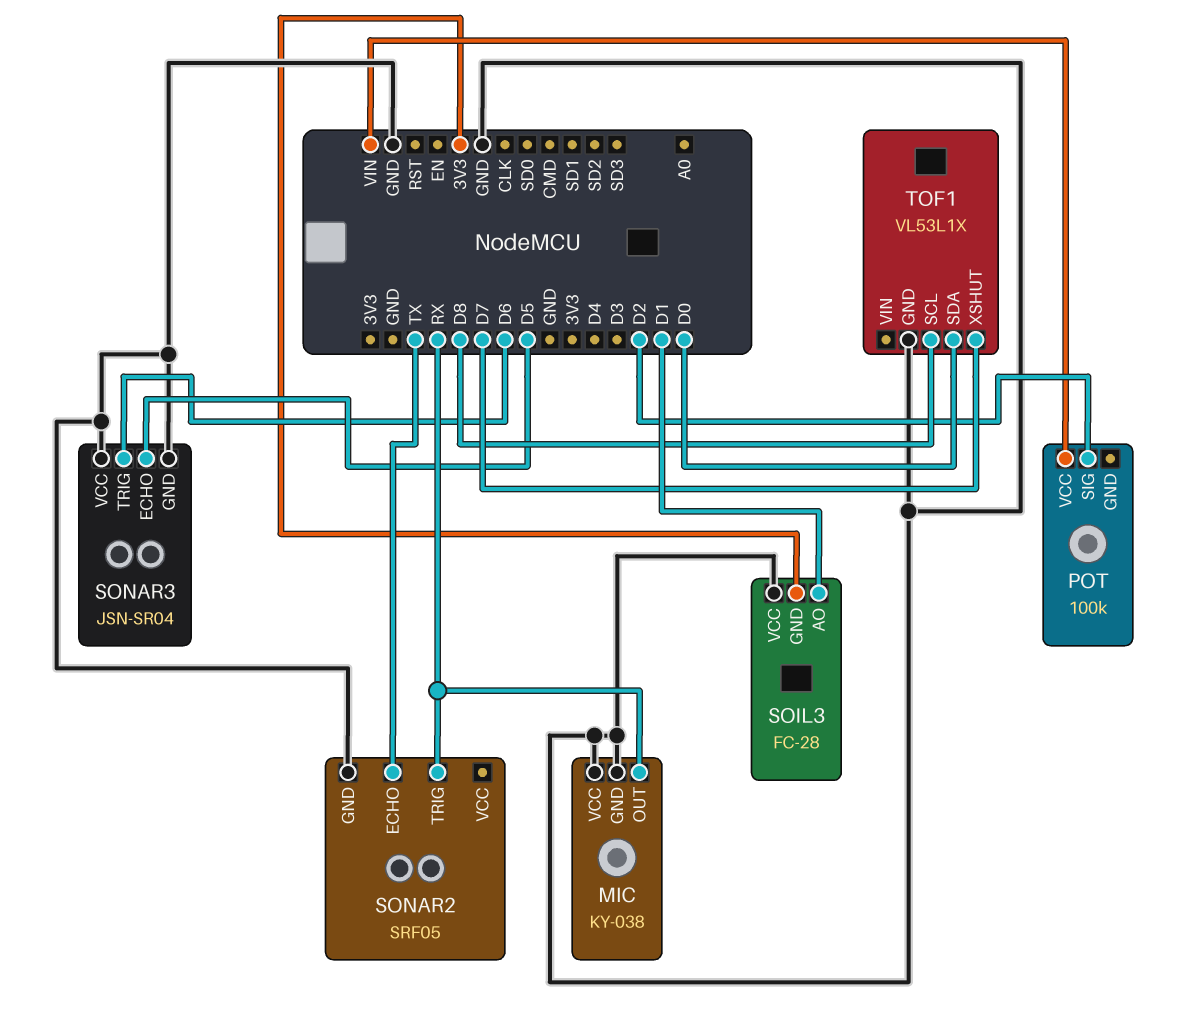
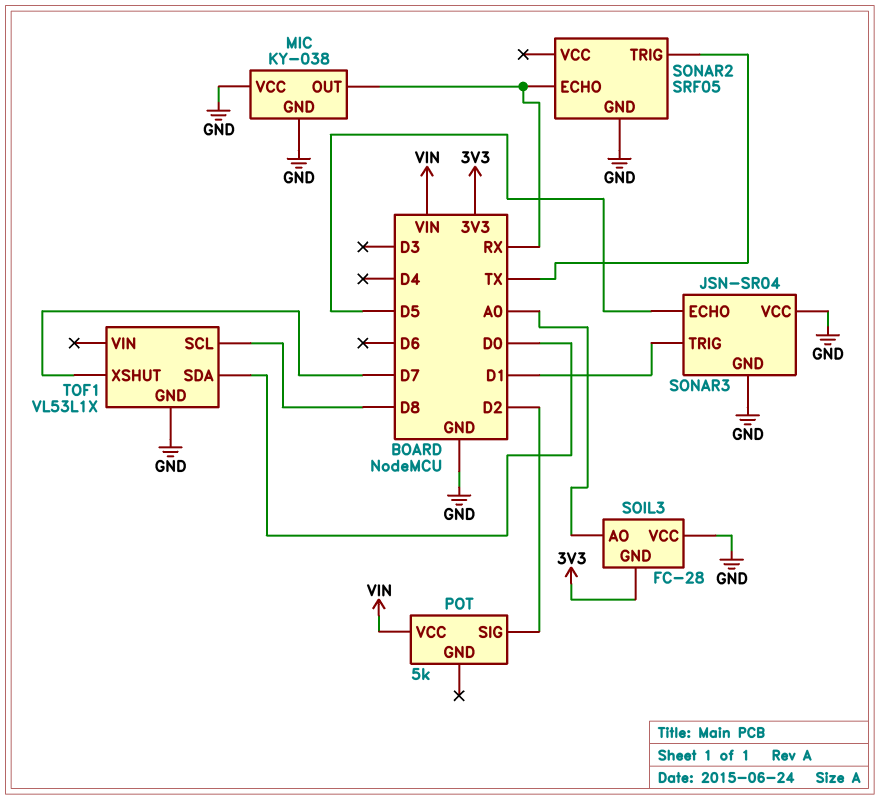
POT: 100k -> 5k
SOIL3 pin AO: D1 -> A0
SONAR2 pin ECHO: TX -> RX
SONAR2 pin TRIG: RX -> TX
SONAR3 pin TRIG: D6 -> D1

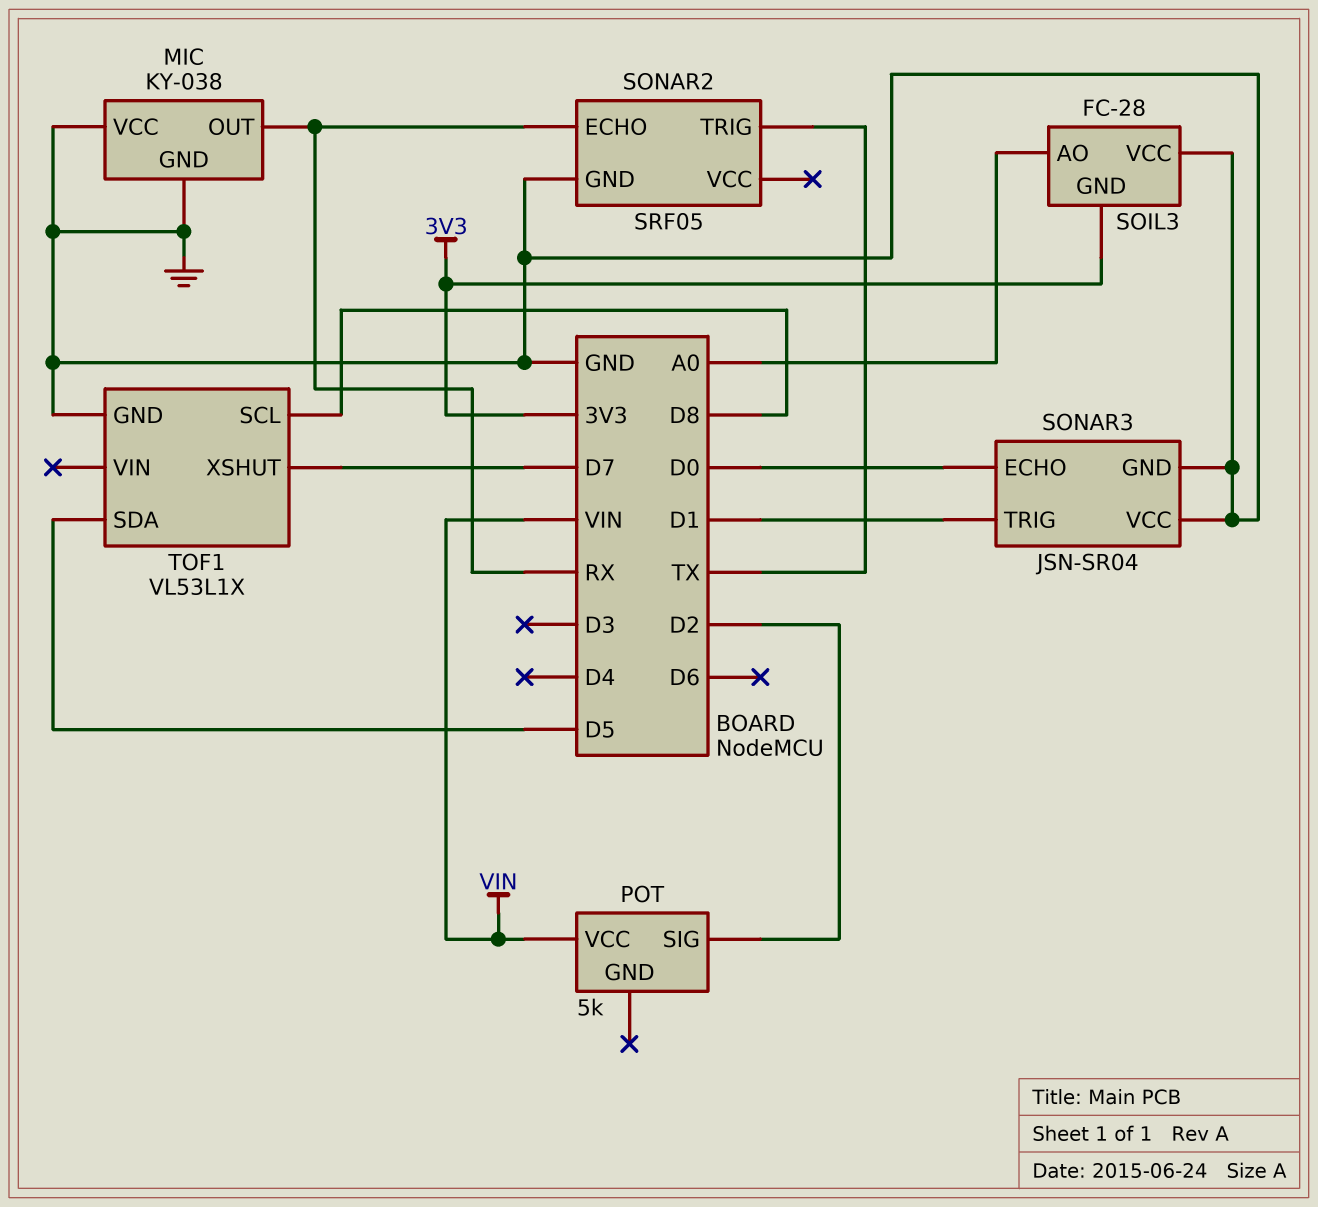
SONAR3 pin ECHO: D5 -> D0
TOF1 pin SDA: D0 -> D5

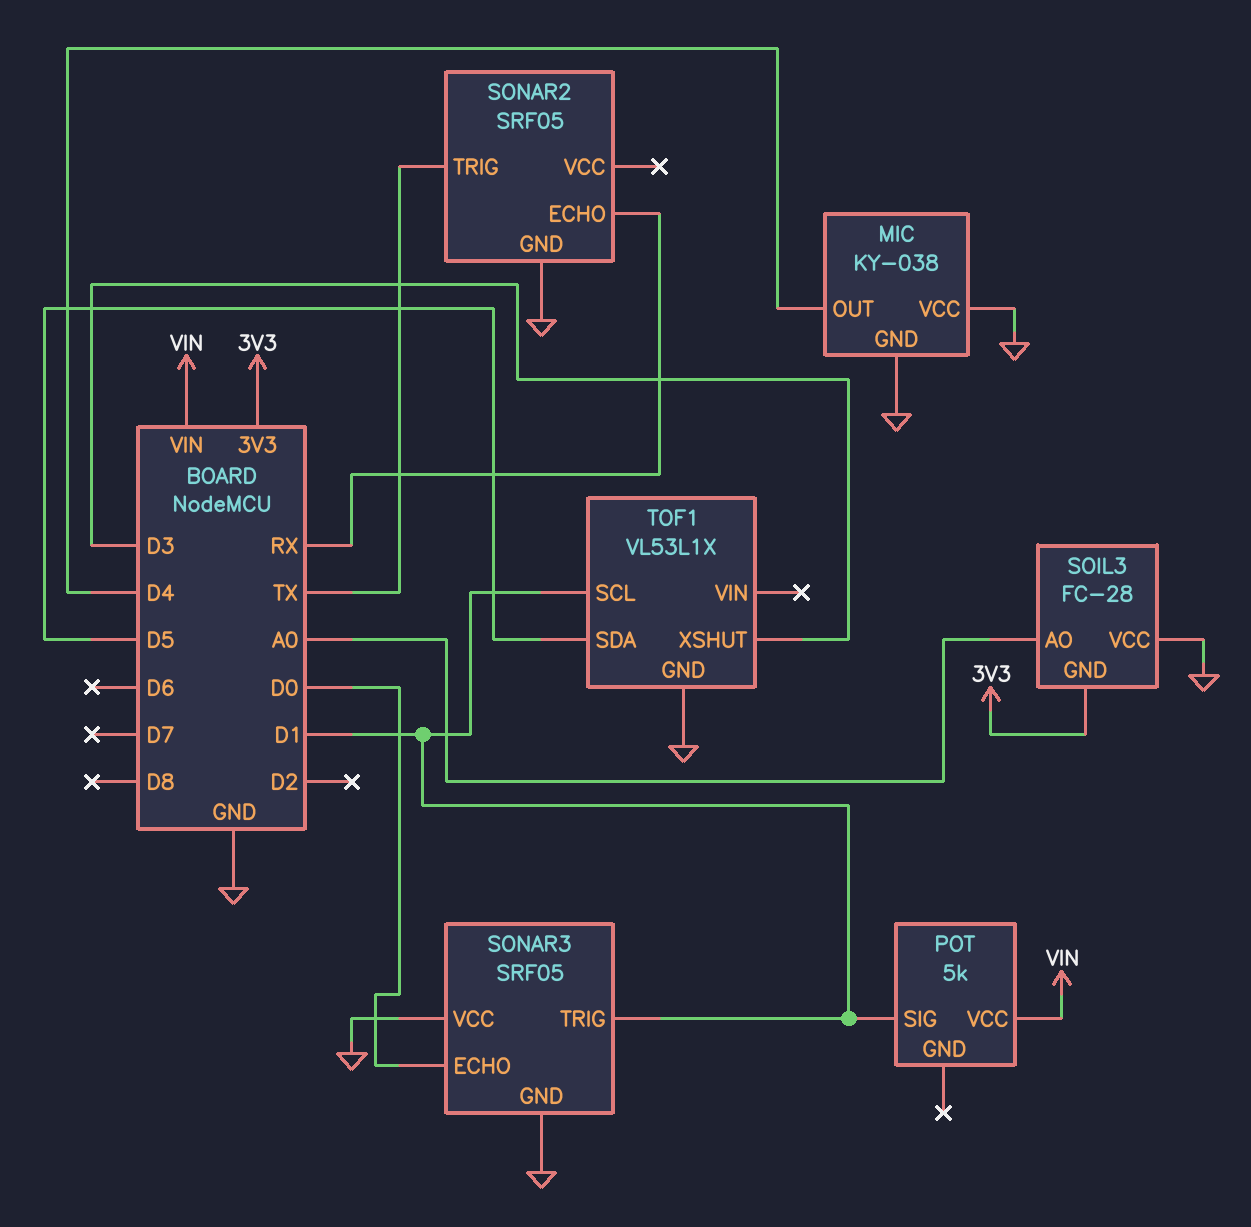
MIC pin OUT: RX -> D4
POT pin SIG: D2 -> D1
SONAR3: JSN-SR04 -> SRF05
TOF1 pin SCL: D8 -> D1
TOF1 pin XSHUT: D7 -> D3

